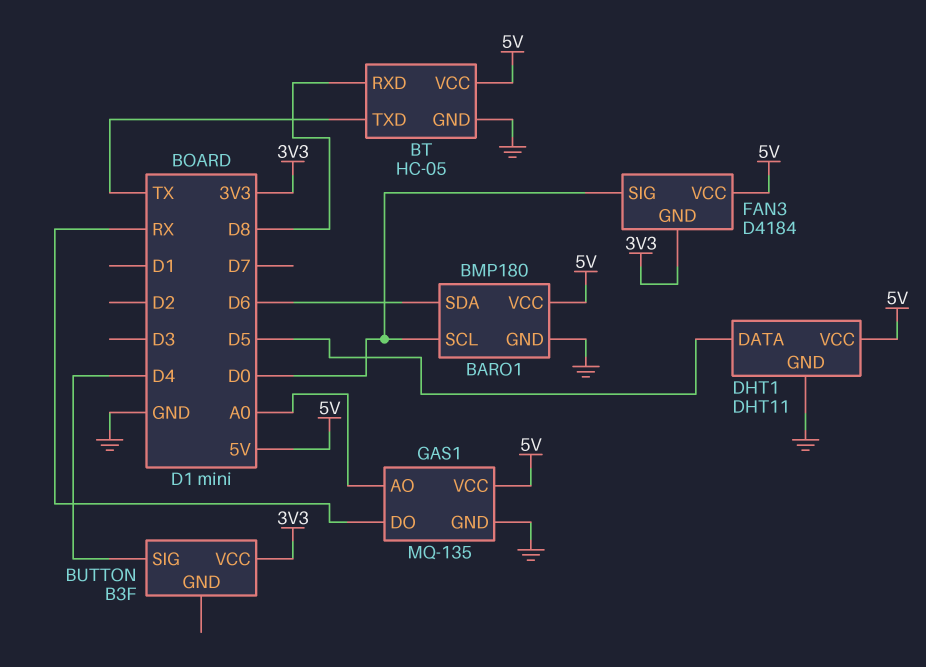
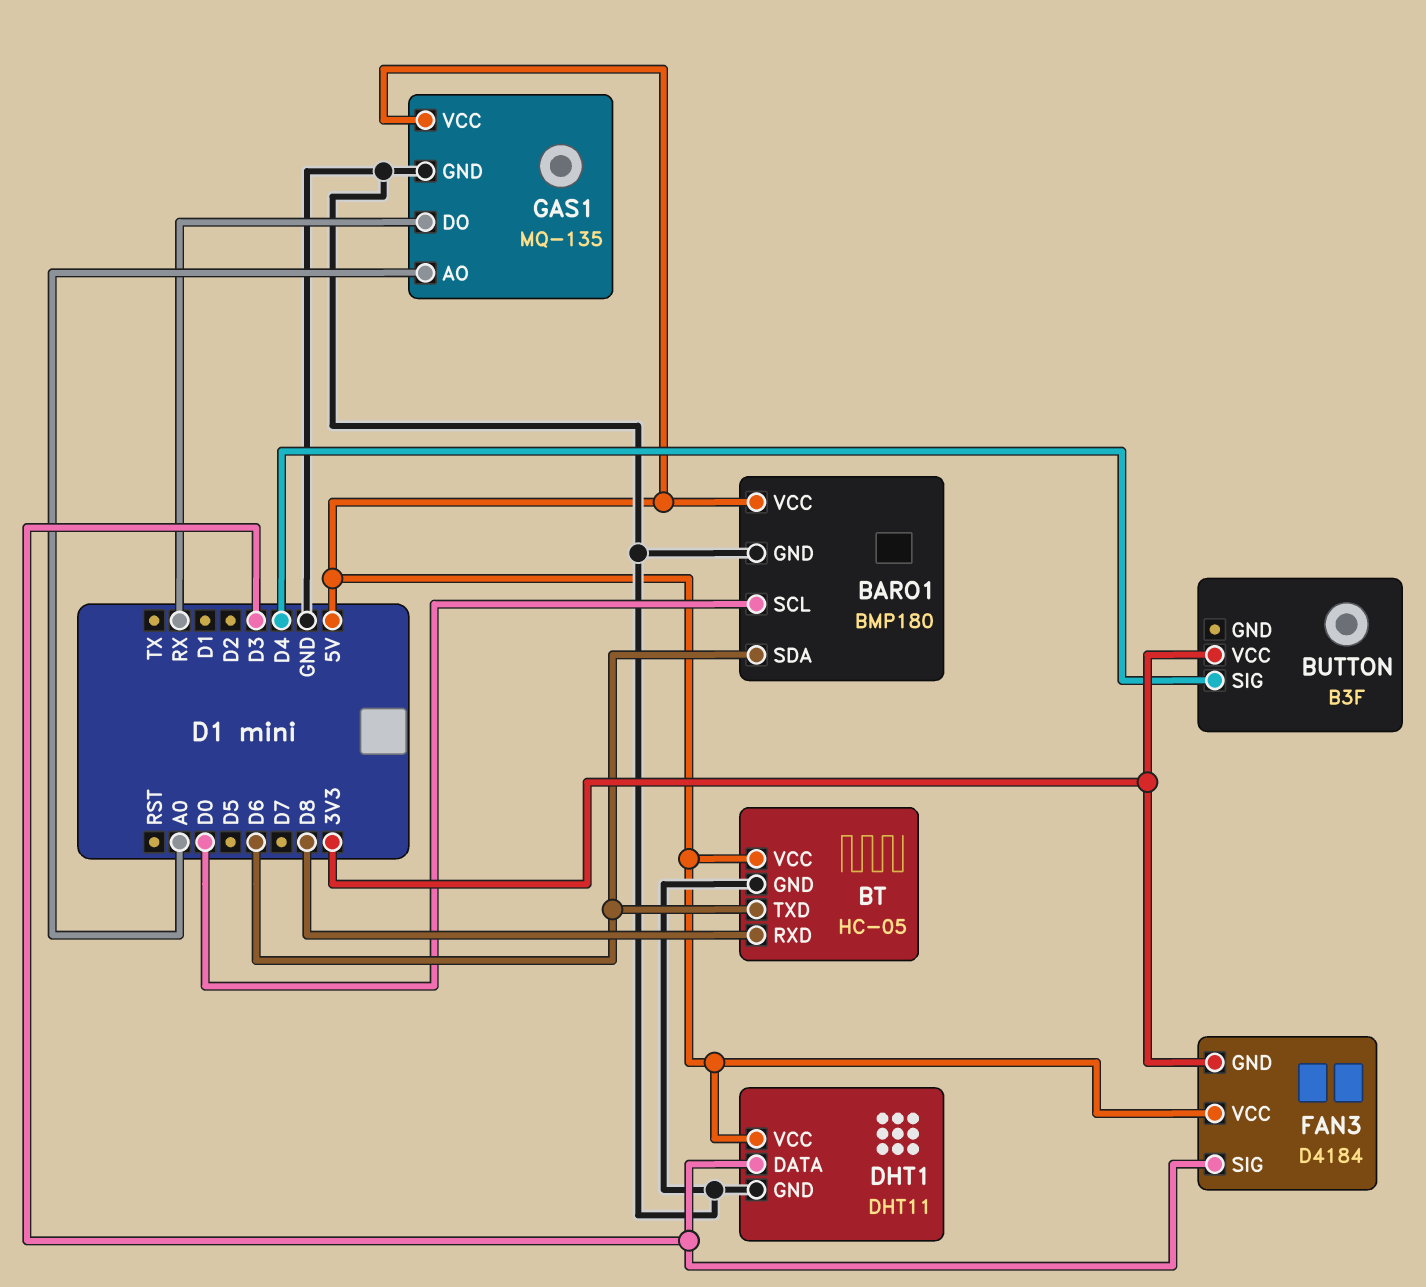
BT pin TXD: TX -> D6
DHT1 pin DATA: D5 -> D3
FAN3 pin SIG: D0 -> D3

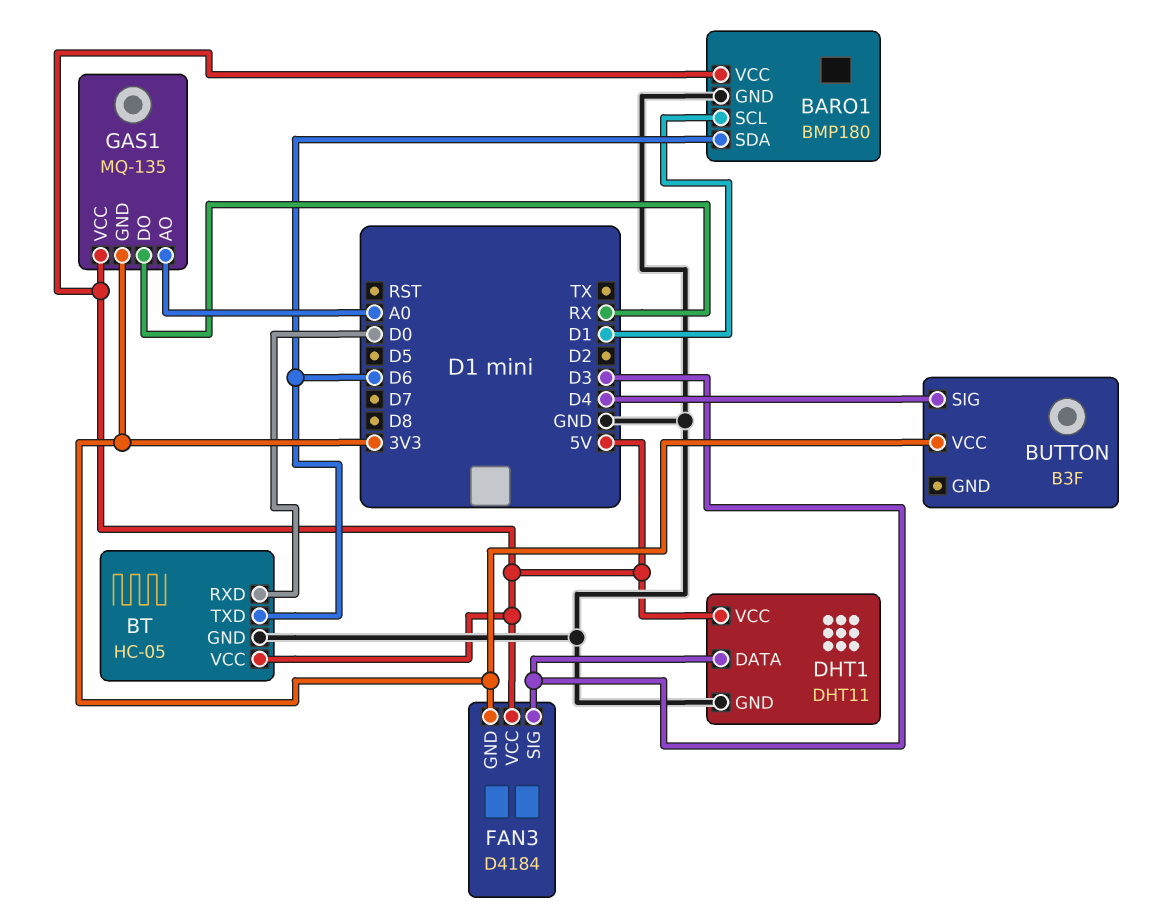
BARO1 pin SCL: D0 -> D1
BT pin RXD: D8 -> D0
GAS1 pin GND: GND -> 3V3

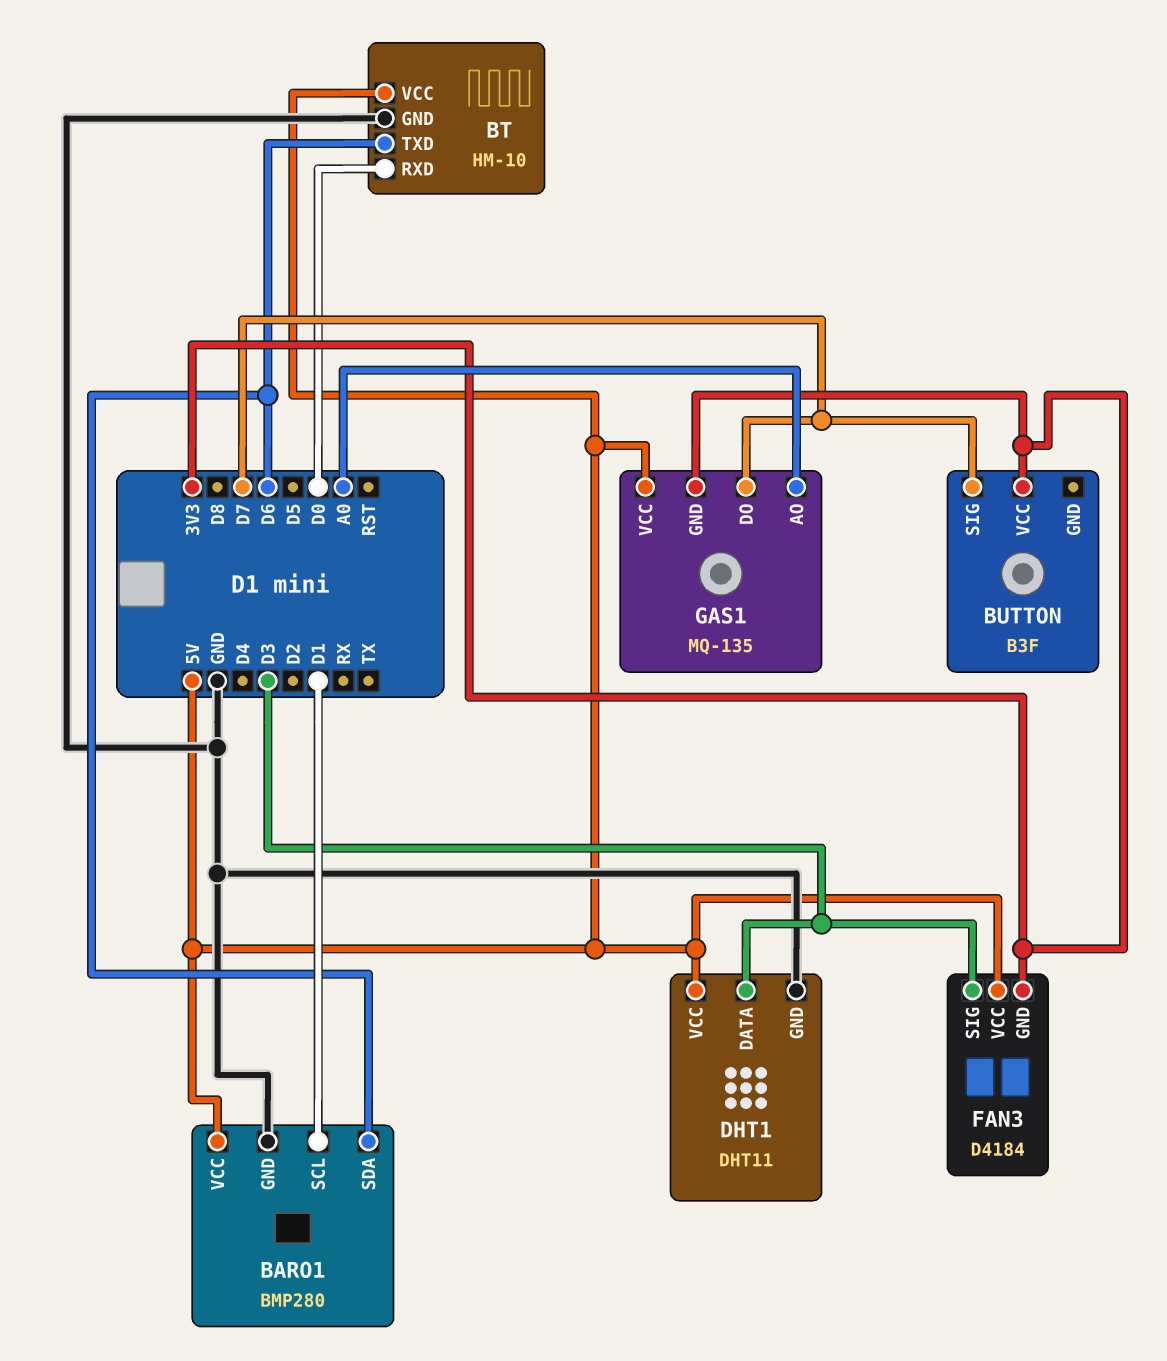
BARO1: BMP180 -> BMP280
BT: HC-05 -> HM-10
BUTTON pin SIG: D4 -> D7
GAS1 pin DO: RX -> D7

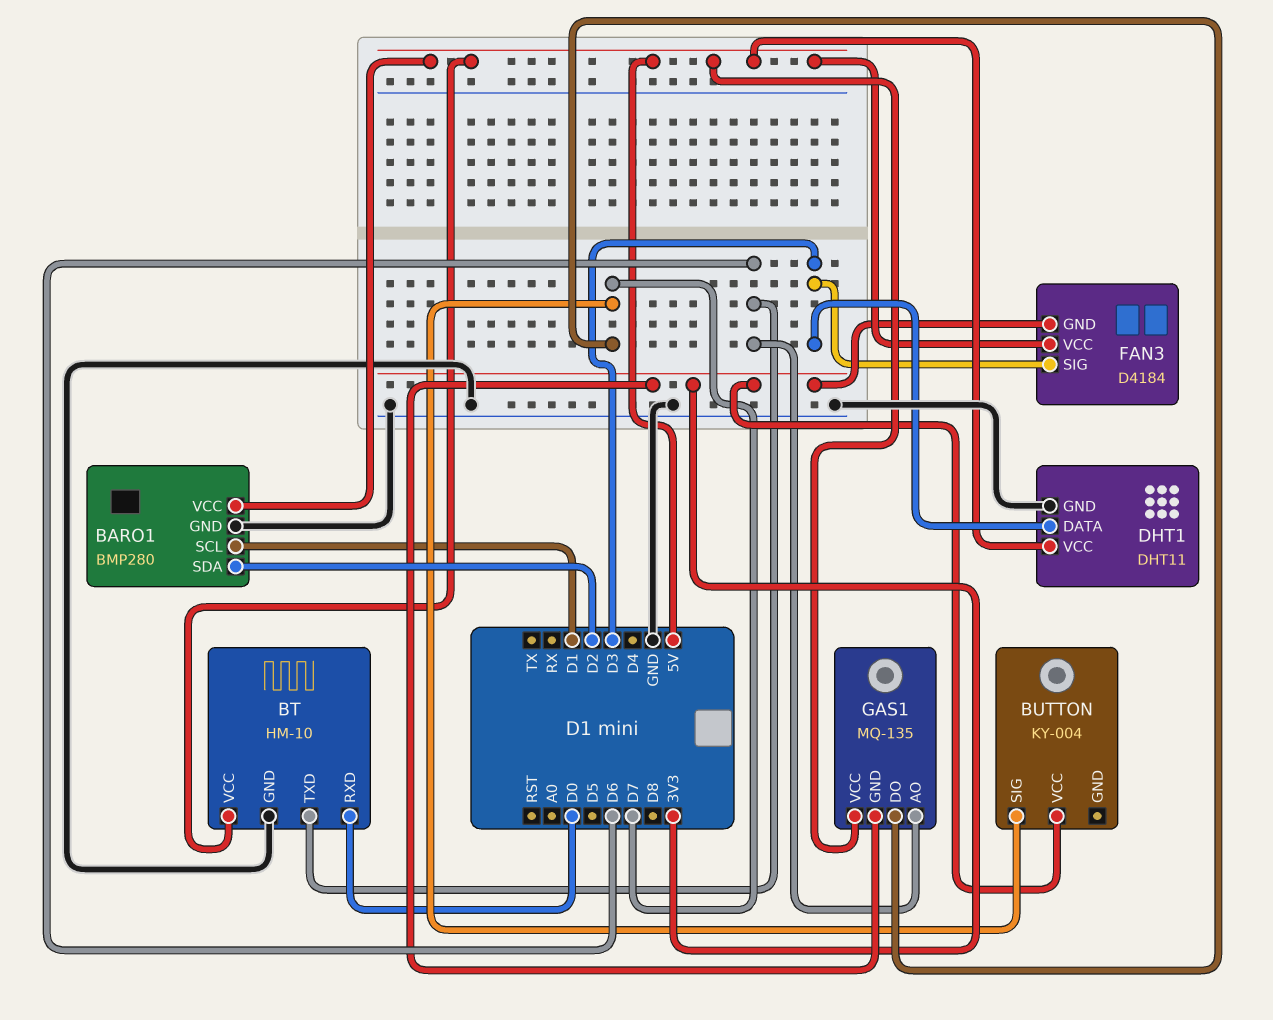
BARO1 pin SDA: D6 -> D2
BUTTON: B3F -> KY-004
GAS1 pin AO: A0 -> D6

